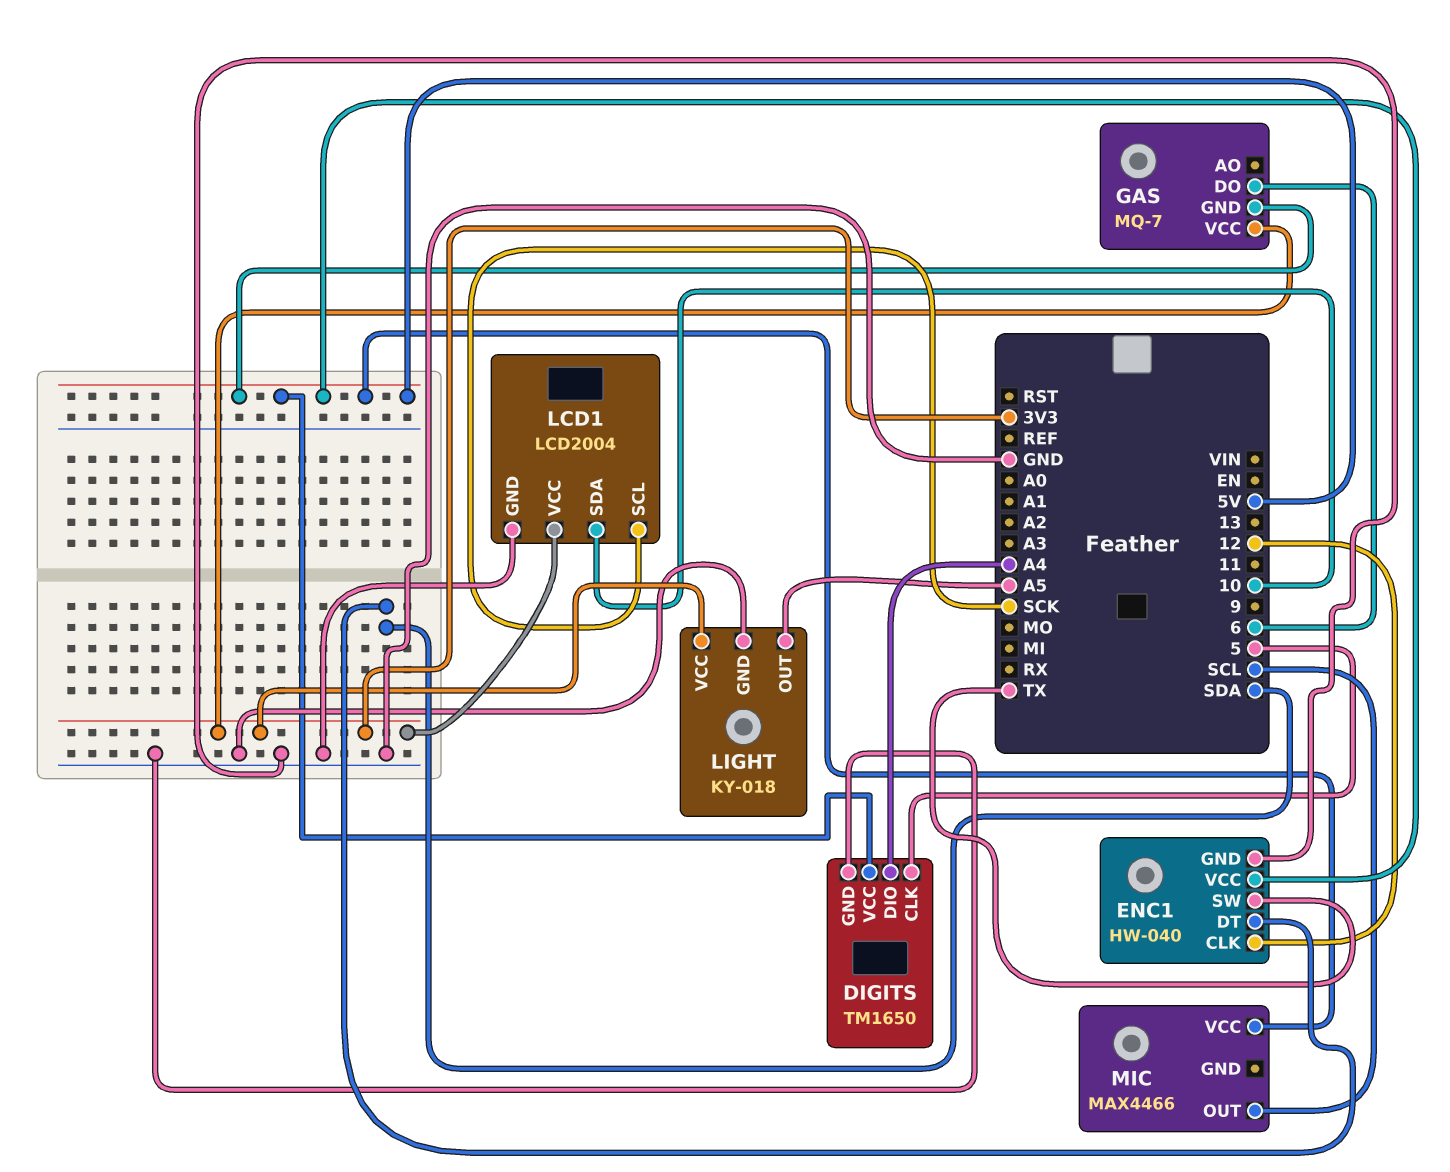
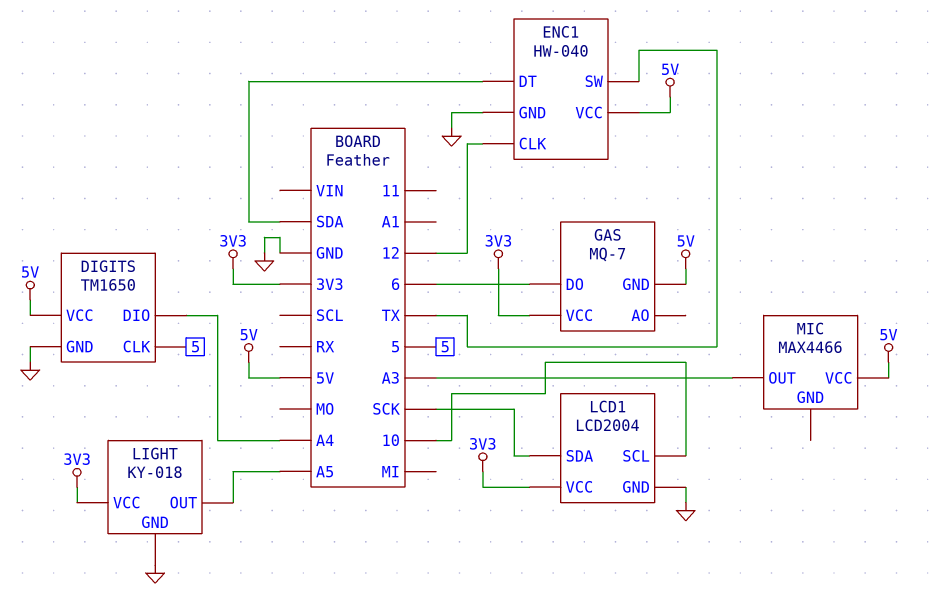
LCD1 pin SCL: SCK -> 10
LCD1 pin SDA: 10 -> SCK
MIC pin OUT: SCL -> A3

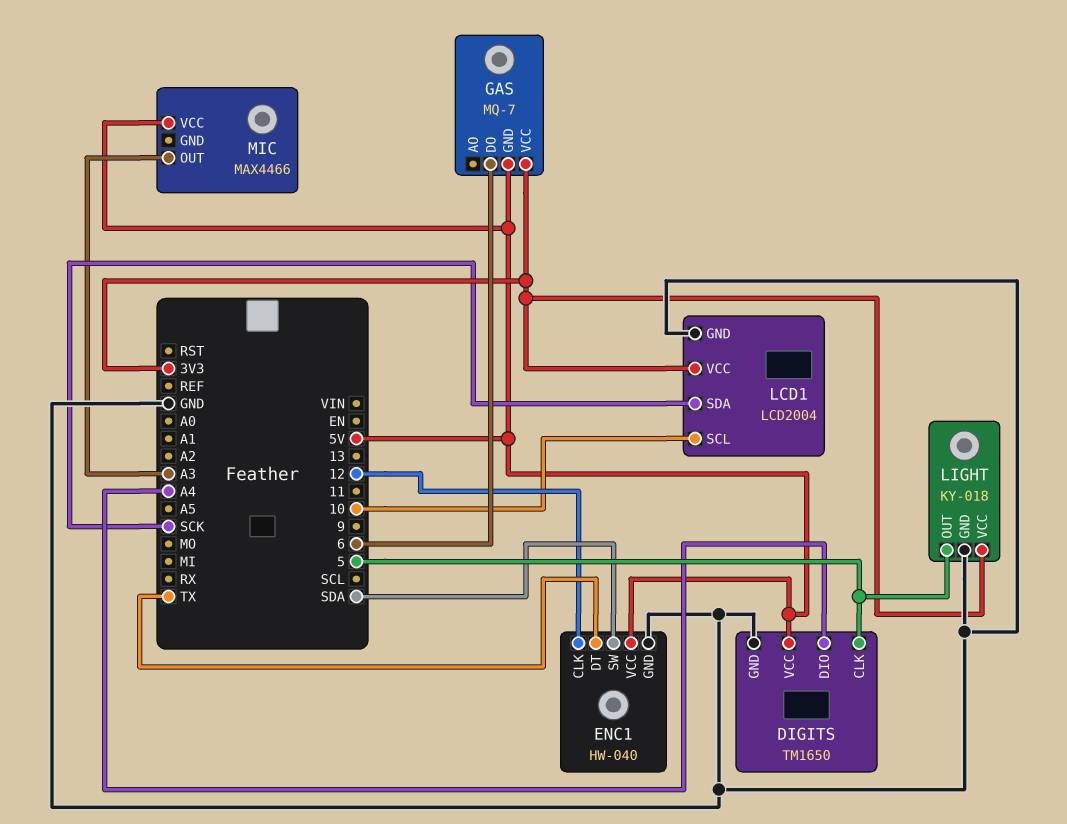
ENC1 pin DT: SDA -> TX
ENC1 pin SW: TX -> SDA
LIGHT pin OUT: A5 -> 5

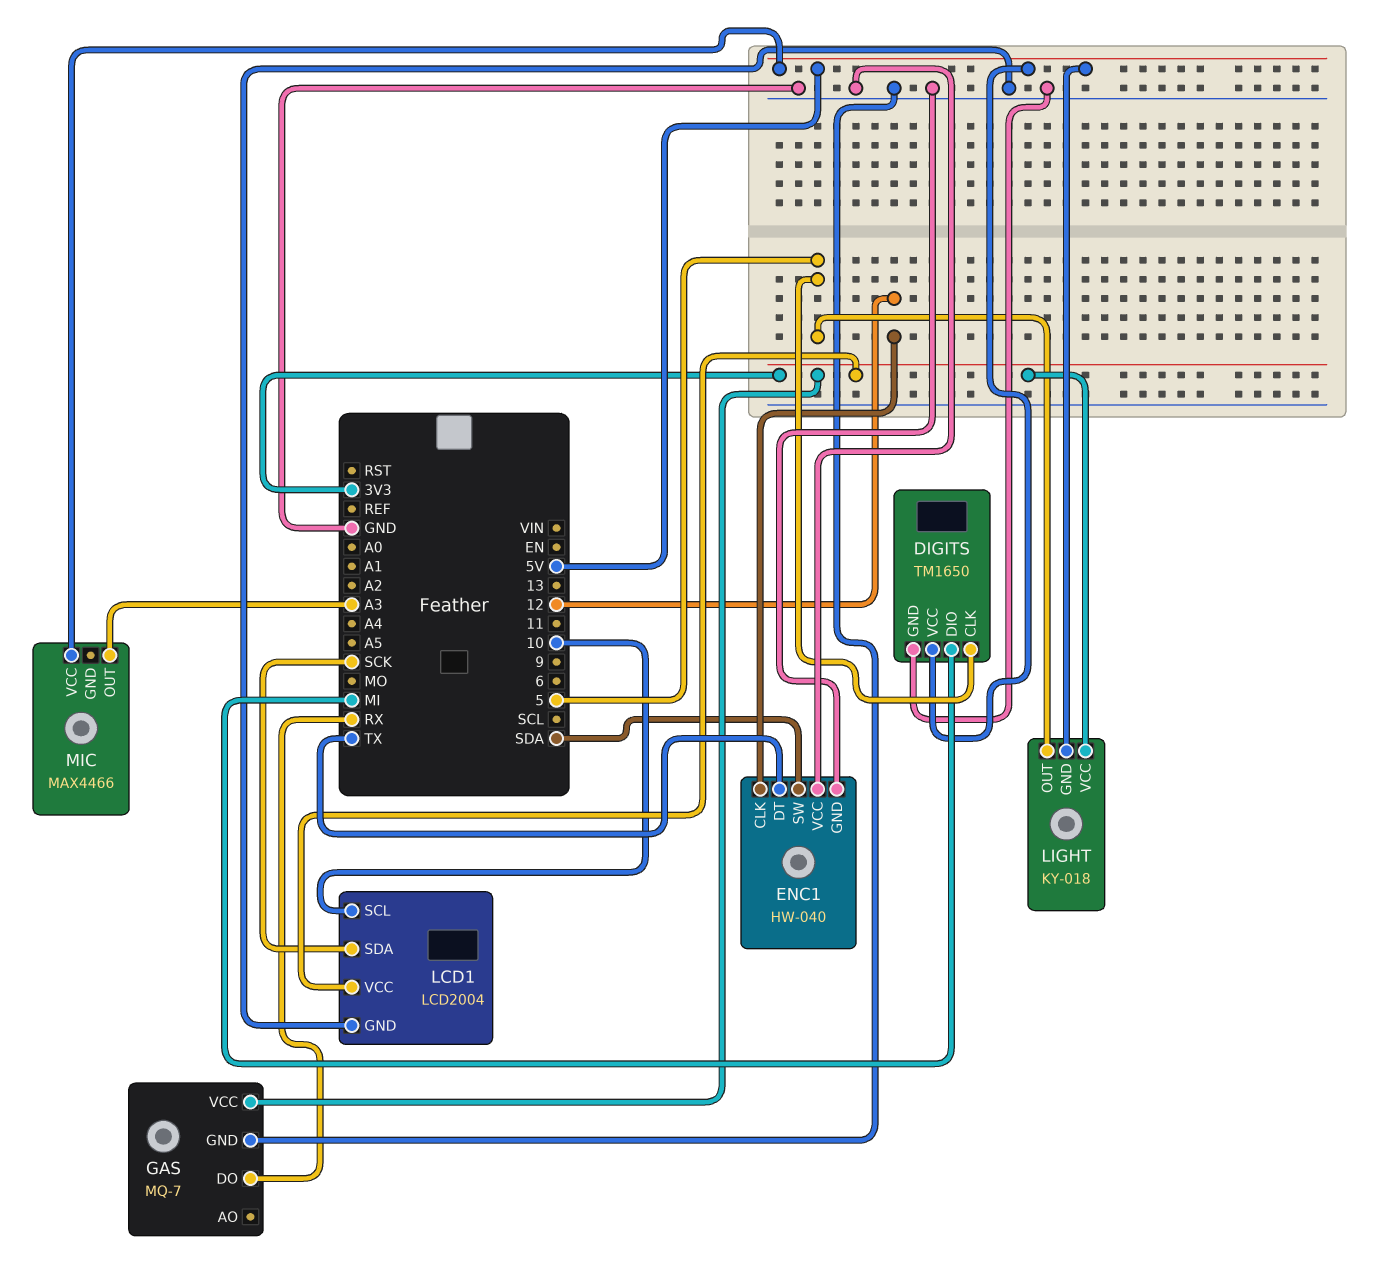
DIGITS pin DIO: A4 -> MI
ENC1 pin VCC: 5V -> GND
GAS pin DO: 6 -> RX
GAS pin GND: 5V -> GND
LIGHT pin GND: GND -> 5V

